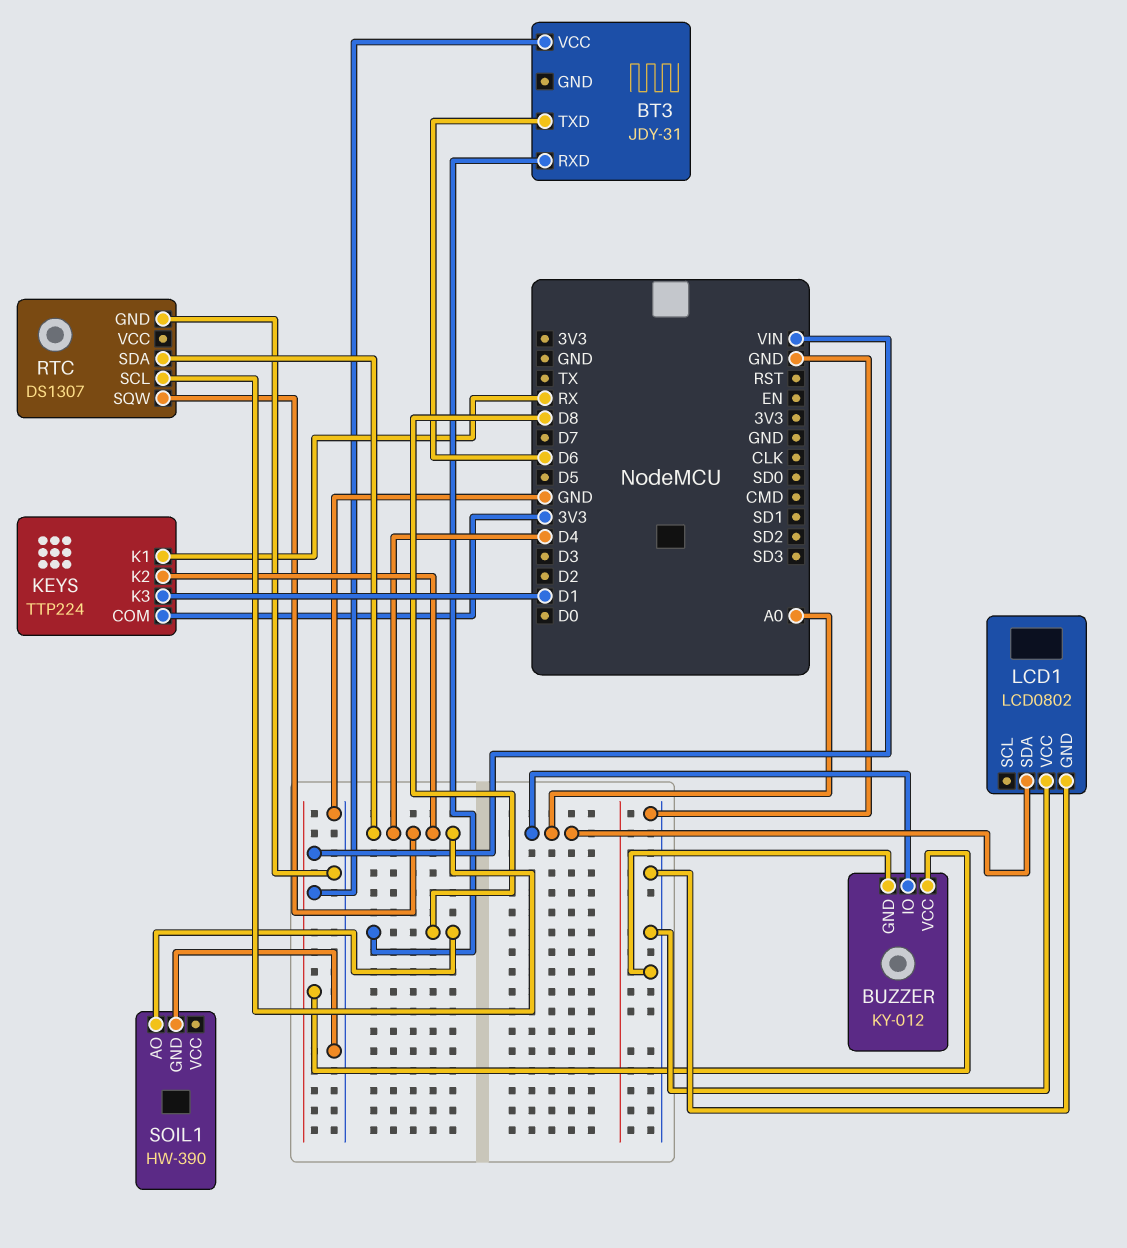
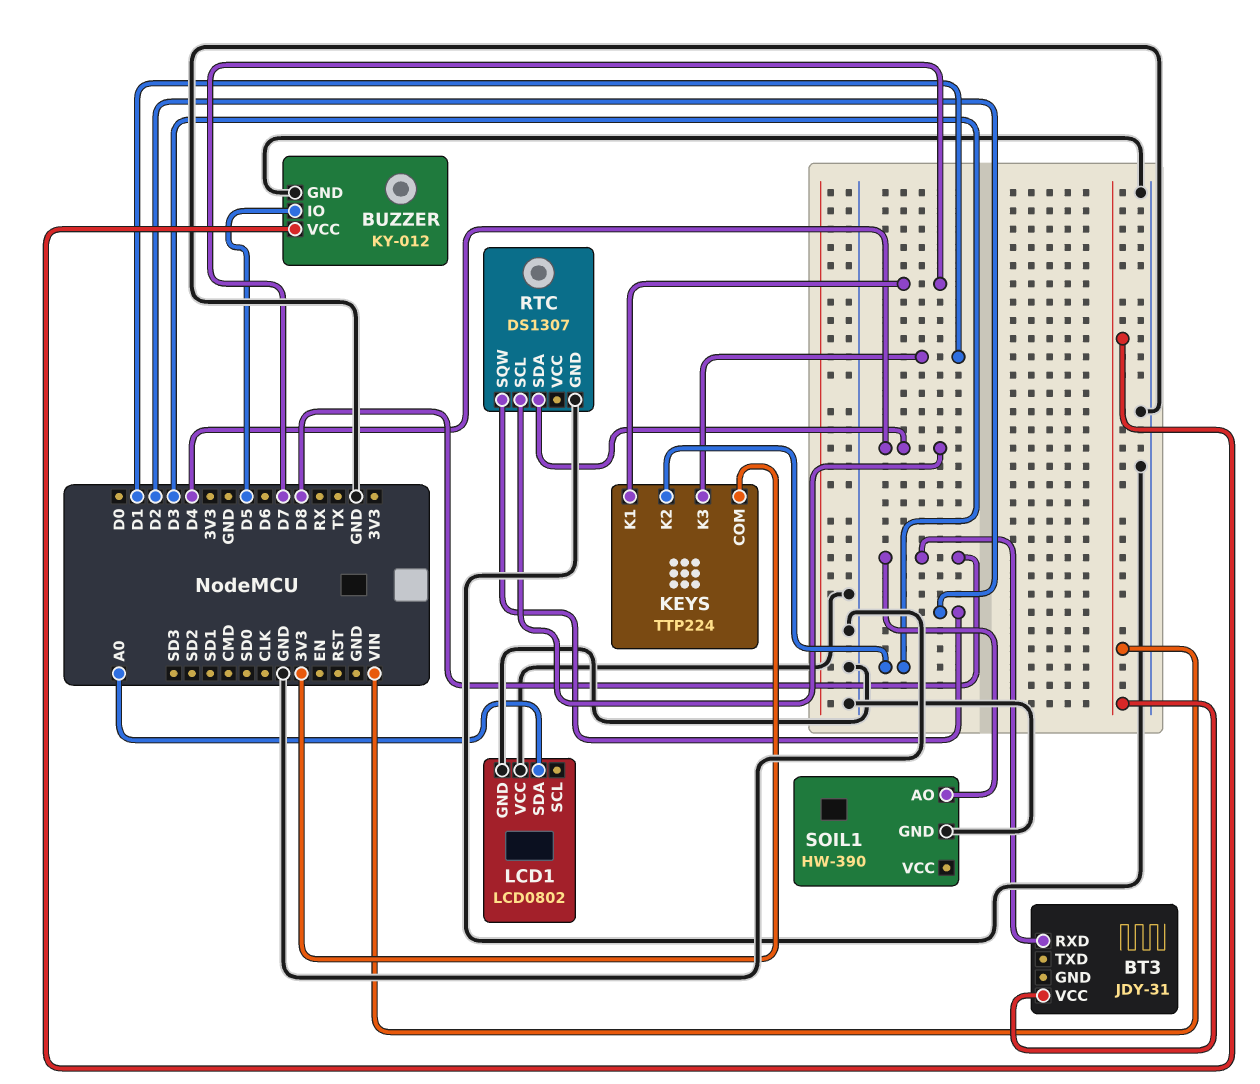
BT3 pin TXD: D6 -> none
BUZZER pin IO: A0 -> D5
KEYS pin K1: RX -> D7
KEYS pin K2: D4 -> D3
RTC pin SQW: D4 -> D2

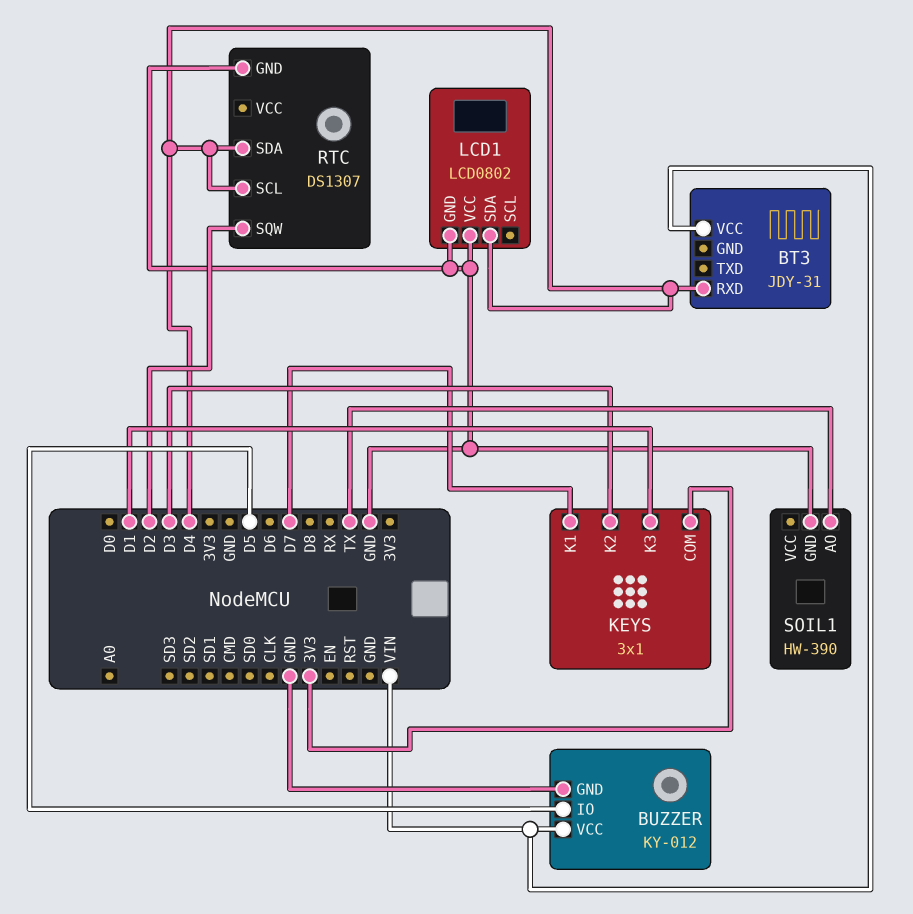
BT3 pin RXD: D8 -> D4
KEYS: TTP224 -> 3x1
LCD1 pin SDA: A0 -> D4
SOIL1 pin AO: D8 -> TX

